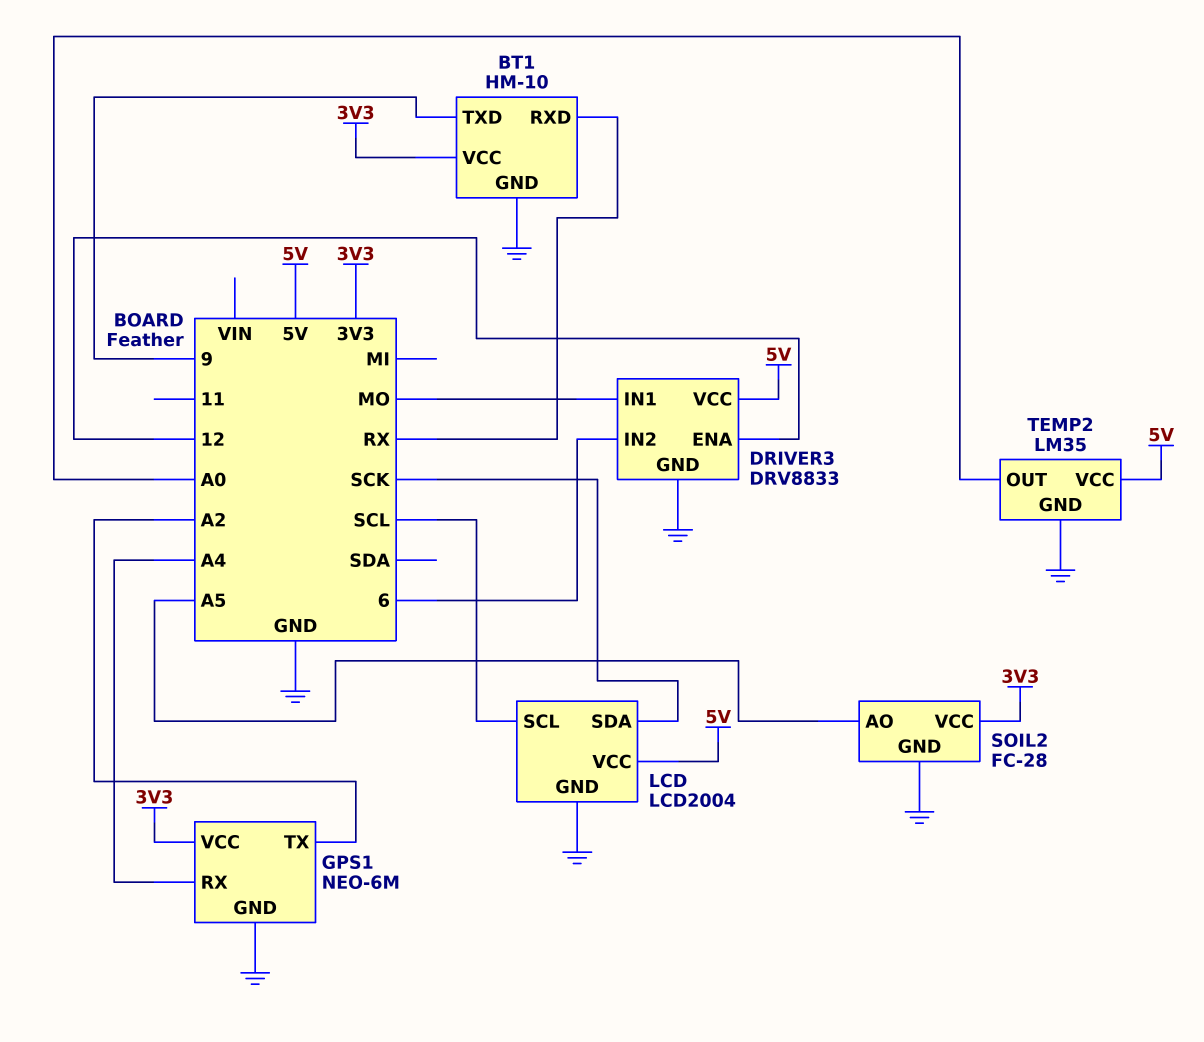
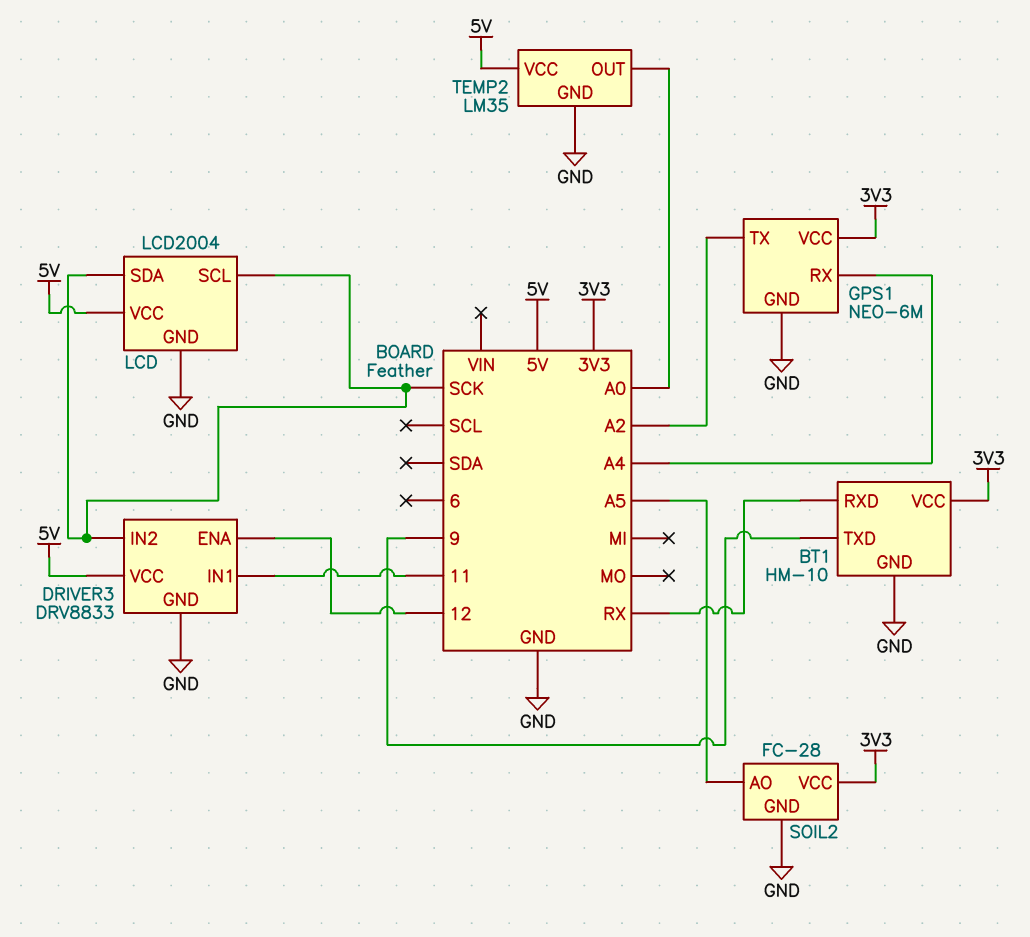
DRIVER3 pin IN1: MO -> 11
DRIVER3 pin IN2: 6 -> SCK
LCD pin SCL: SCL -> SCK

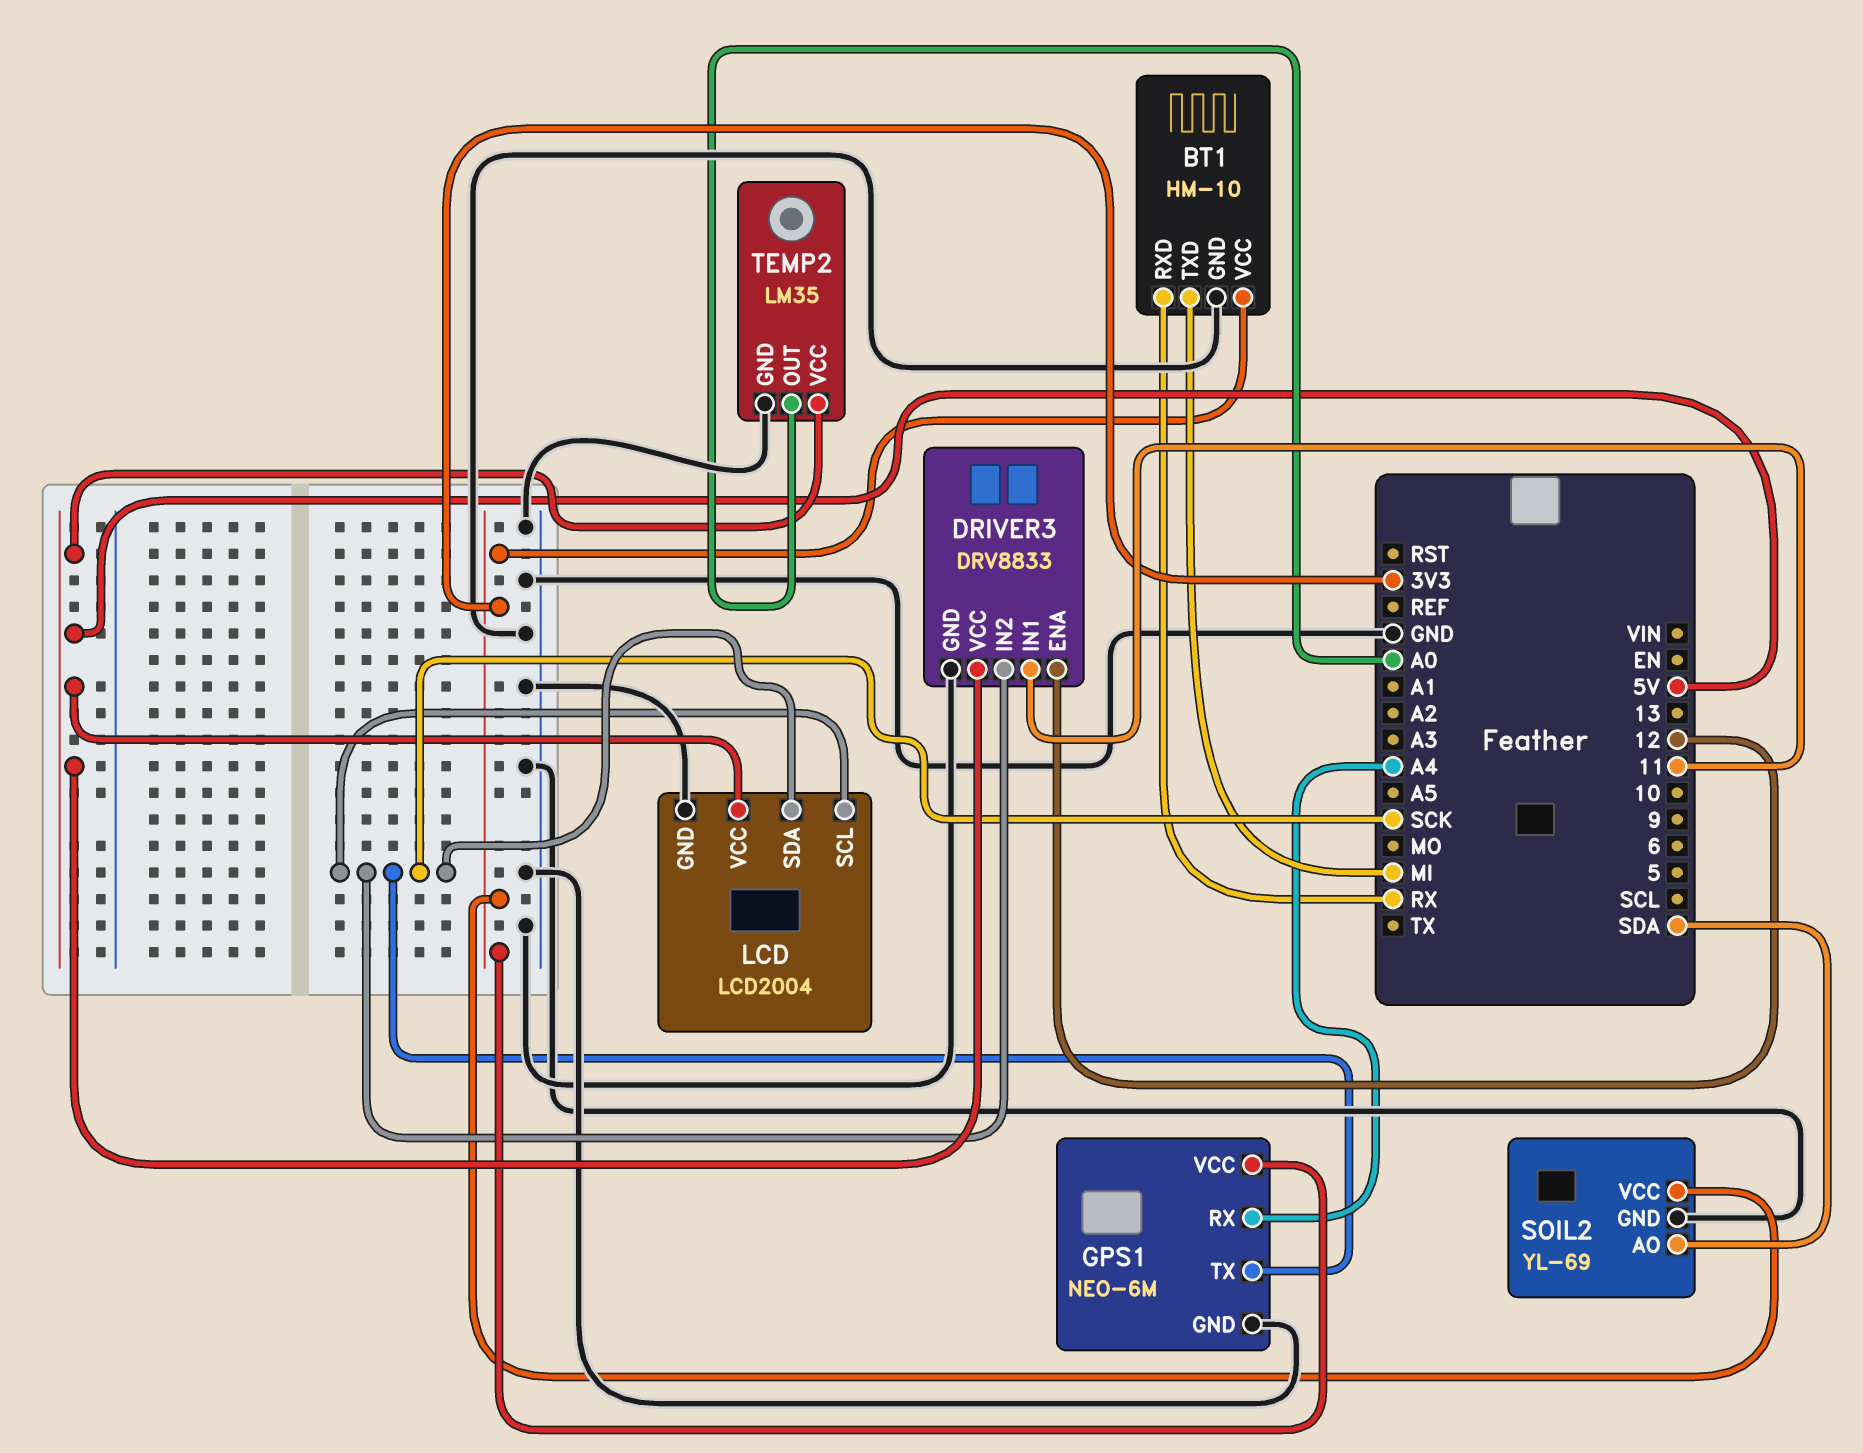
BT1 pin TXD: 9 -> MI
GPS1 pin TX: A2 -> SCK
SOIL2: FC-28 -> YL-69
SOIL2 pin AO: A5 -> SDA

